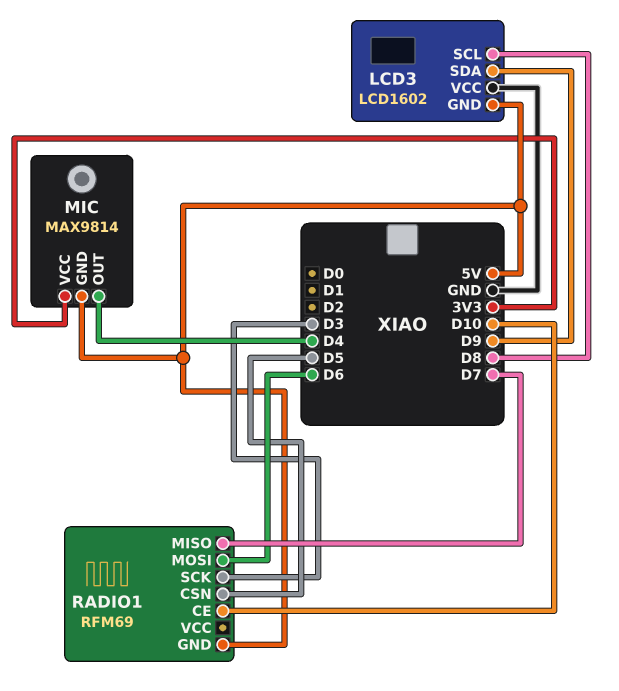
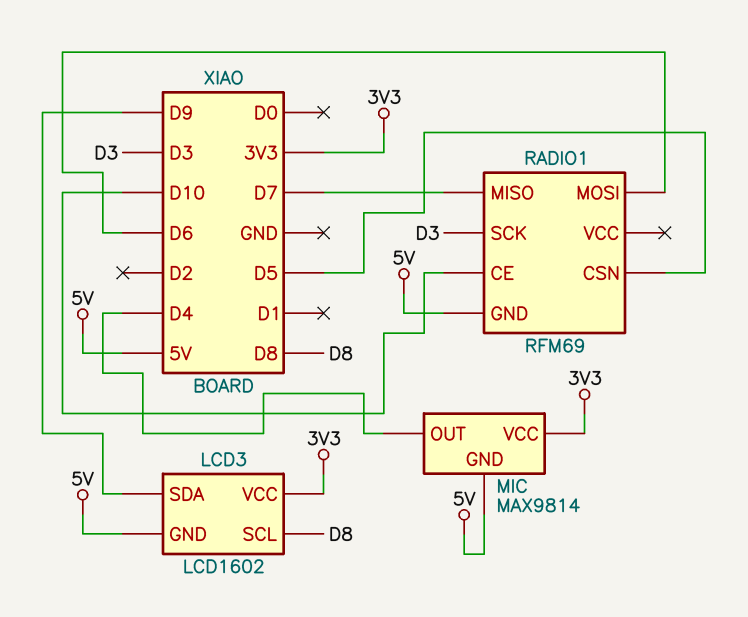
LCD3 pin VCC: GND -> 3V3

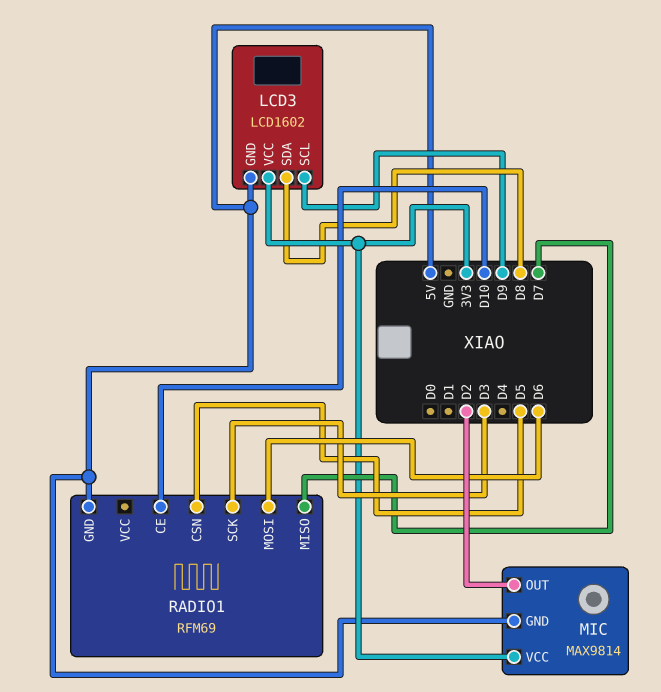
LCD3 pin SCL: D8 -> D9
LCD3 pin SDA: D9 -> D8
MIC pin OUT: D4 -> D2

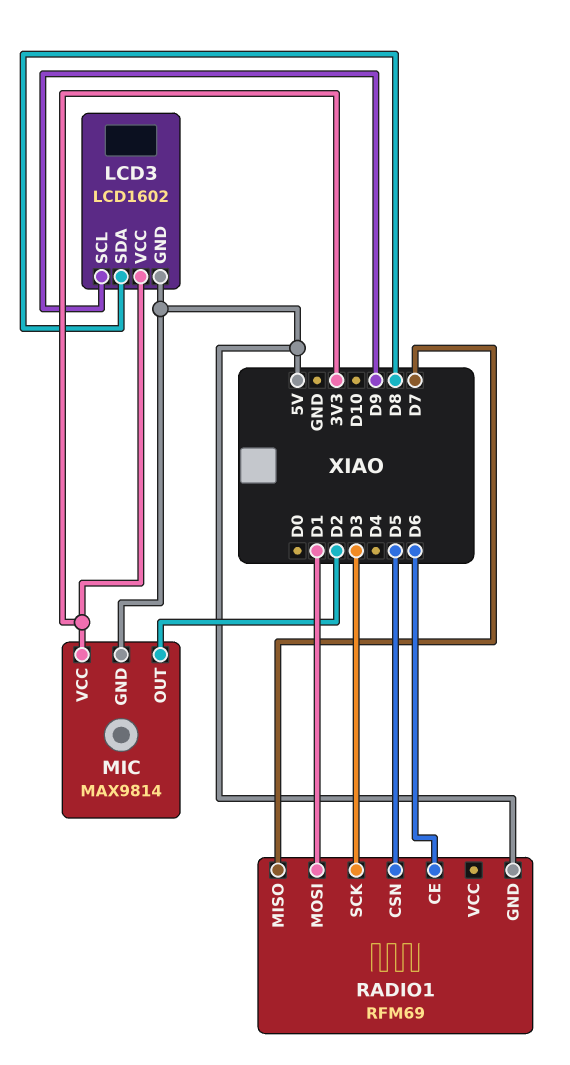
RADIO1 pin CE: D10 -> D6
RADIO1 pin MOSI: D6 -> D1

